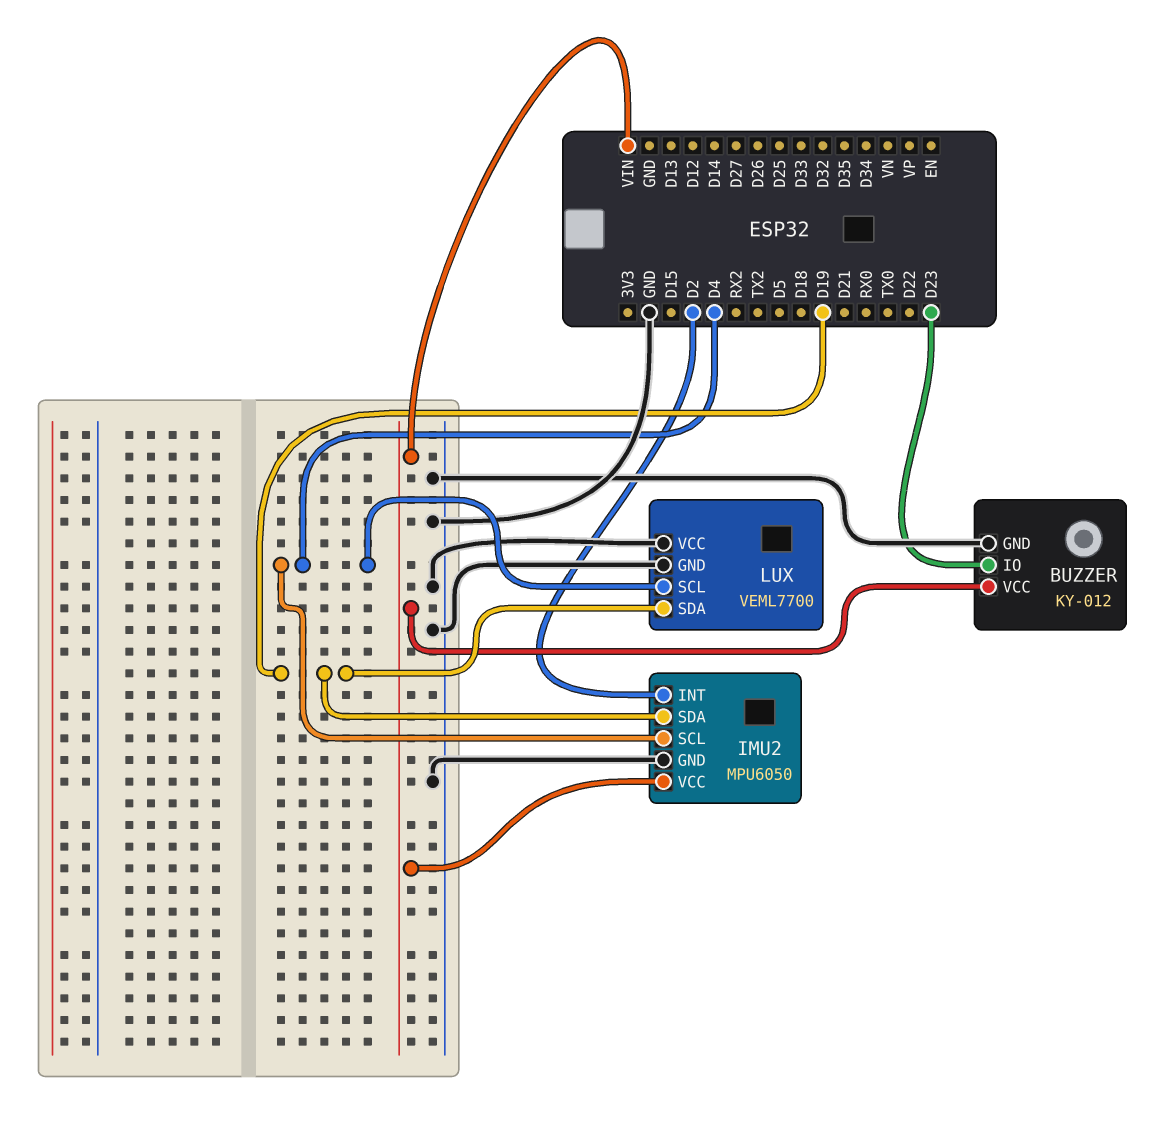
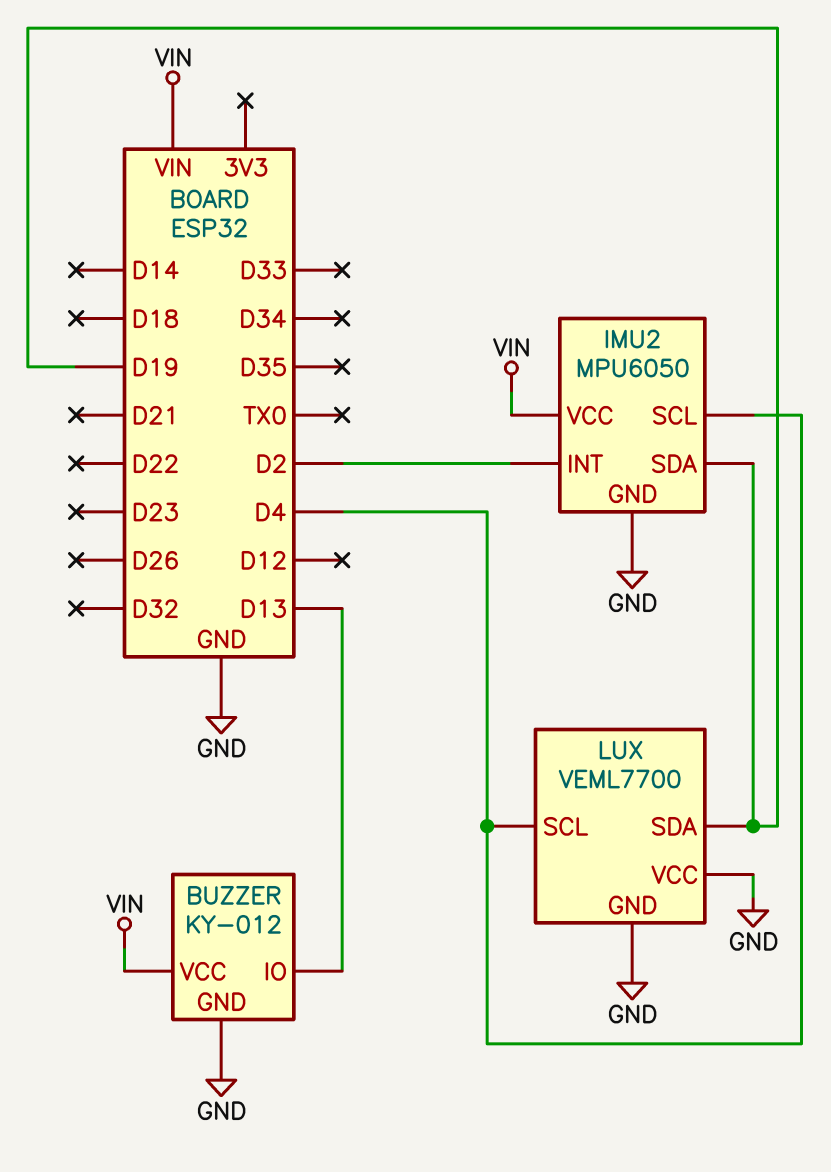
BUZZER pin IO: D23 -> D13

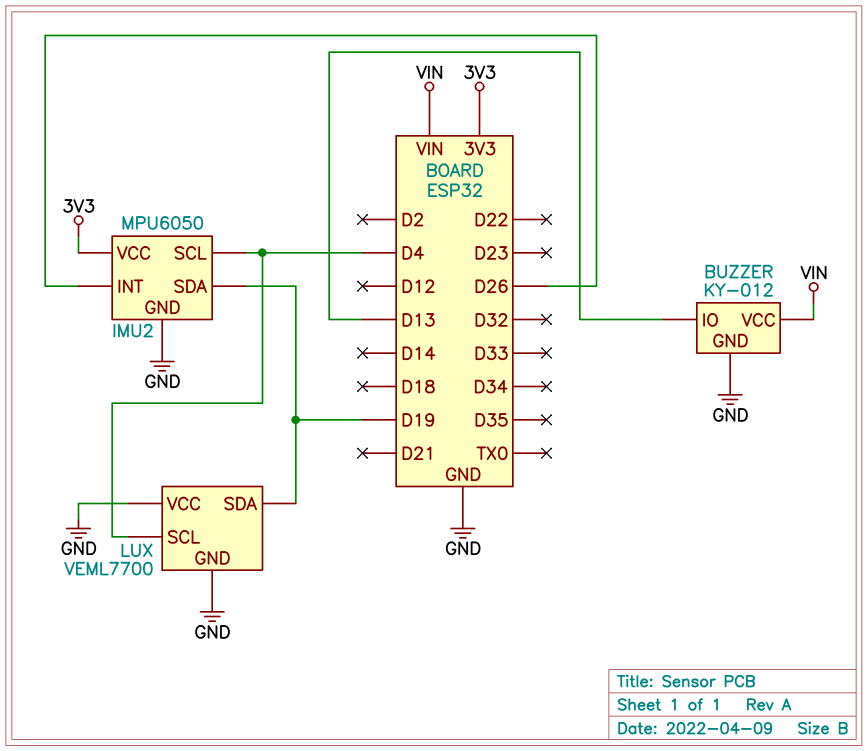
IMU2 pin INT: D2 -> D26
IMU2 pin VCC: VIN -> 3V3

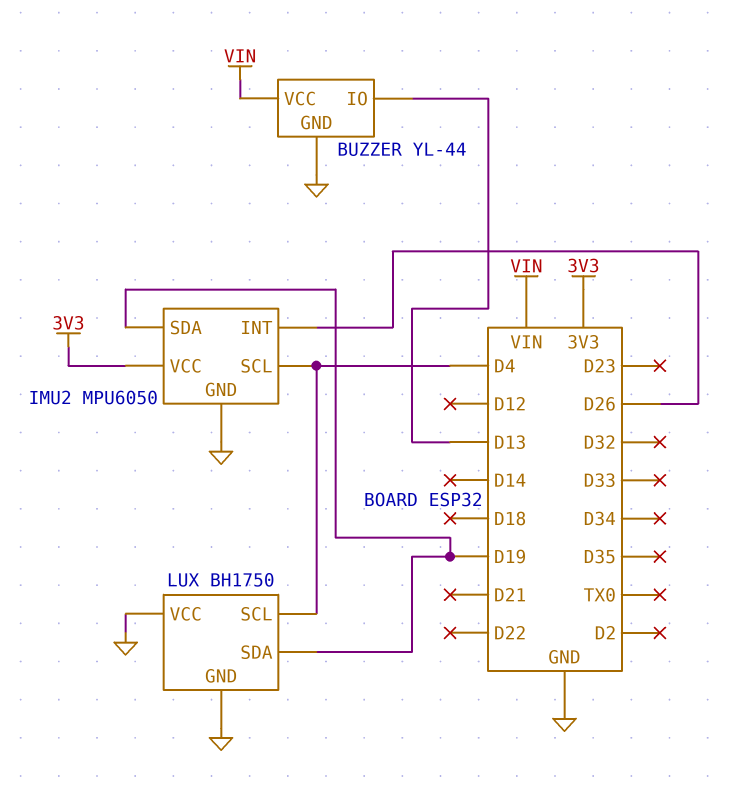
BUZZER: KY-012 -> YL-44
LUX: VEML7700 -> BH1750

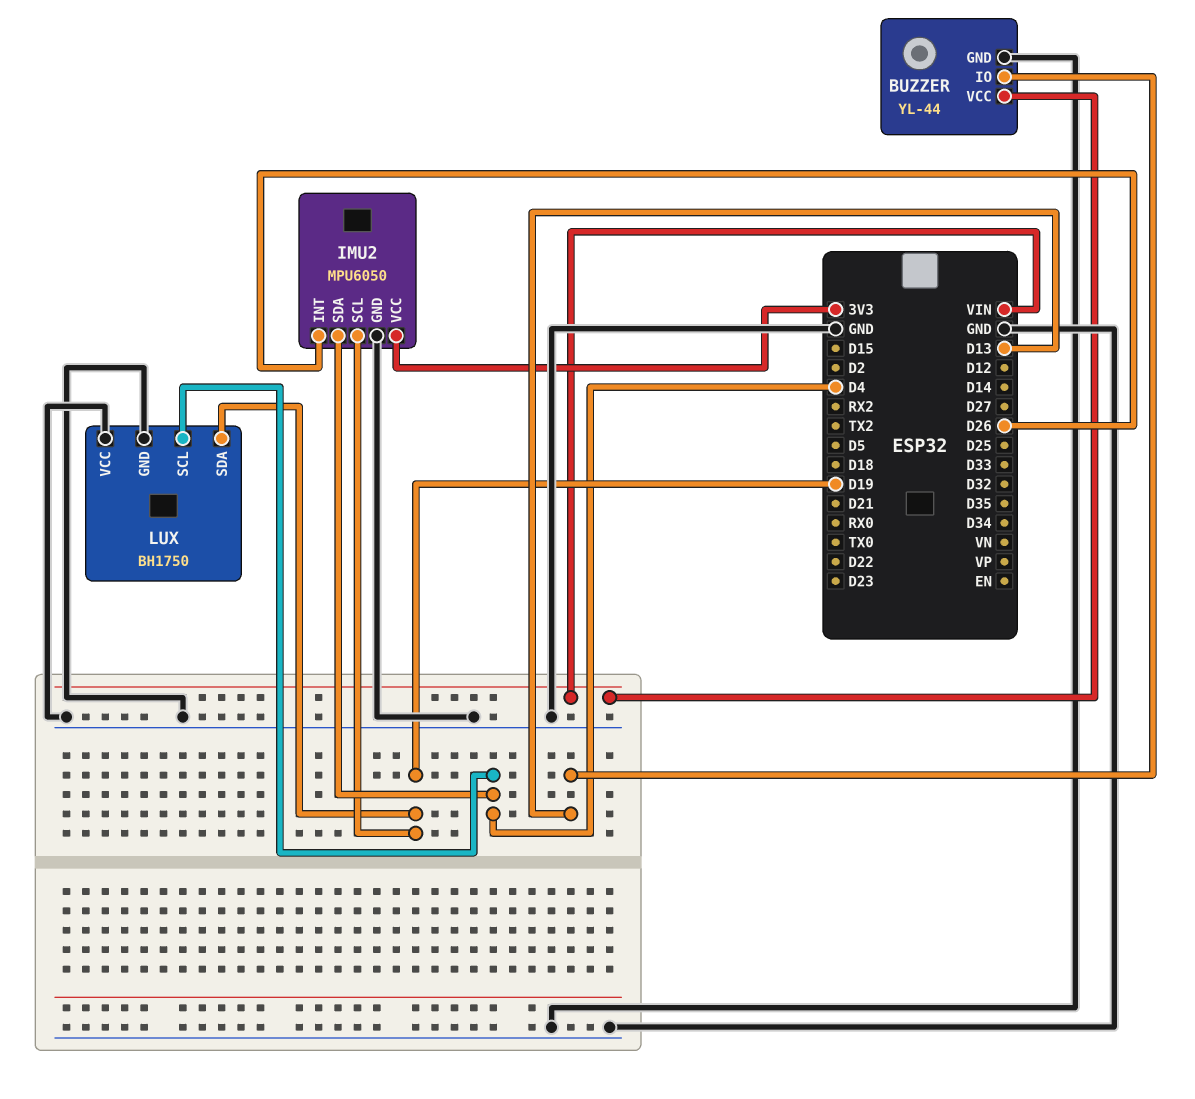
IMU2 pin SCL: D4 -> D19
IMU2 pin SDA: D19 -> D4

